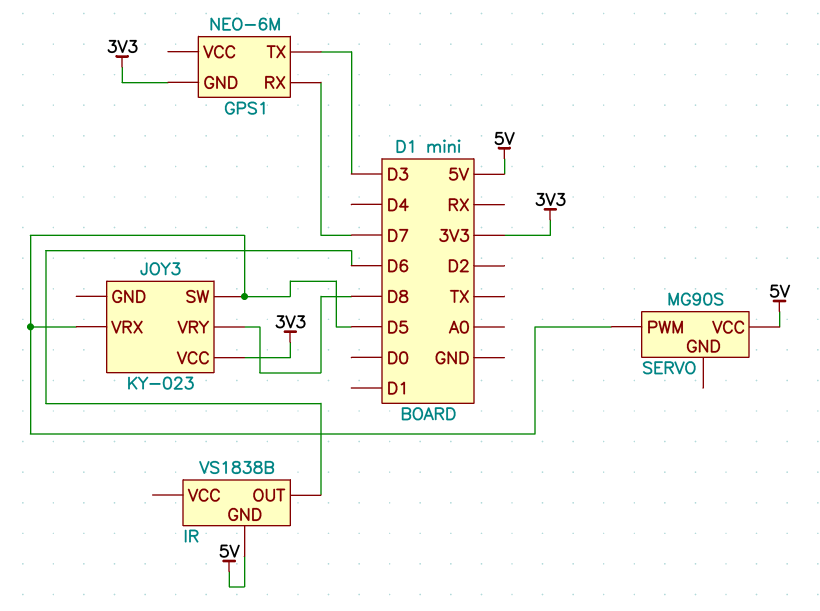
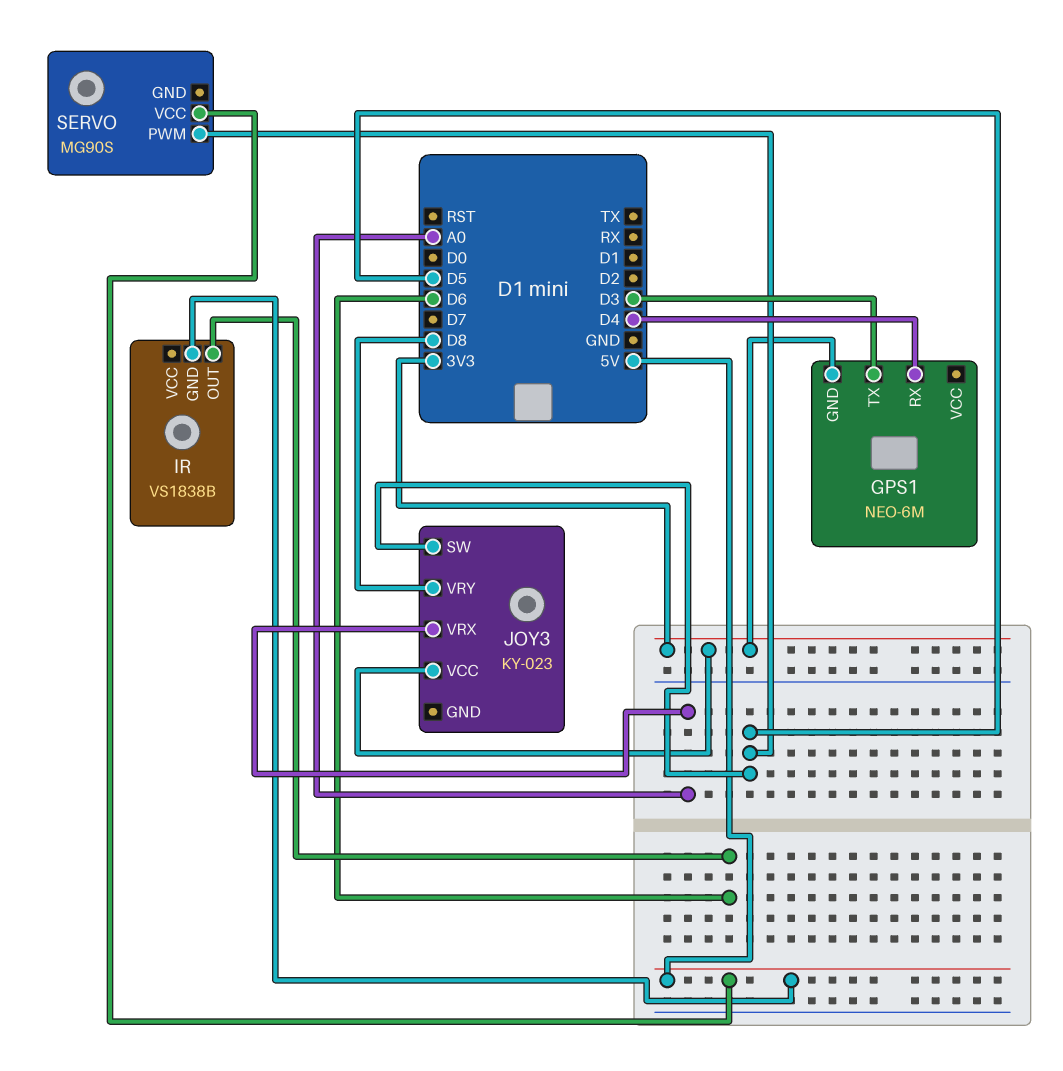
GPS1 pin RX: D7 -> D4
JOY3 pin VRX: D5 -> A0

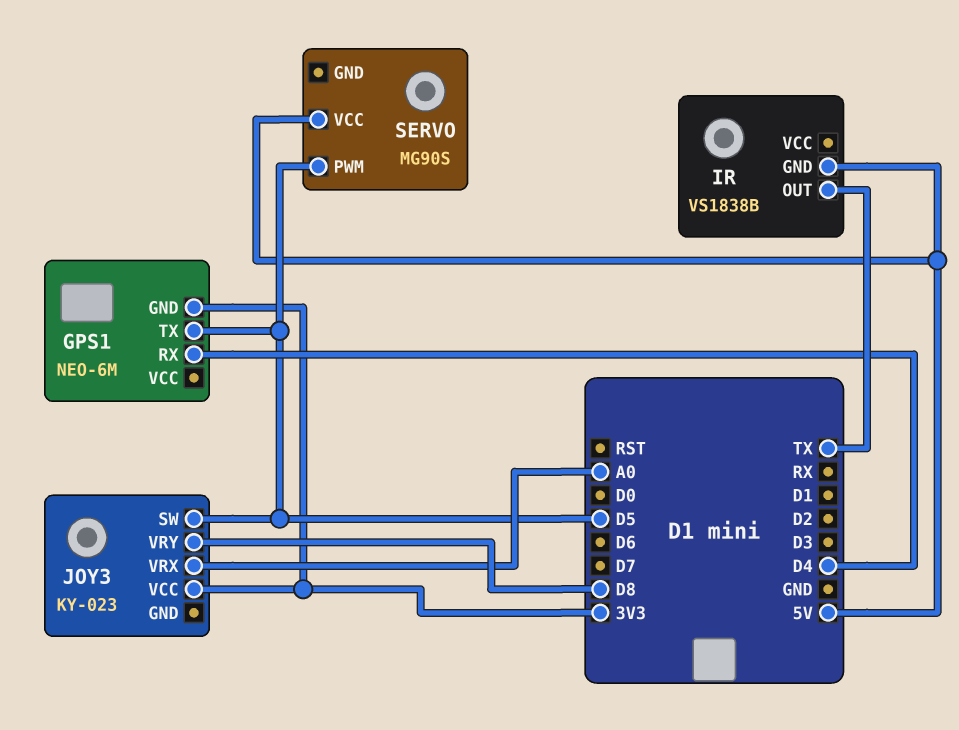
GPS1 pin TX: D3 -> D5
IR pin OUT: D6 -> TX

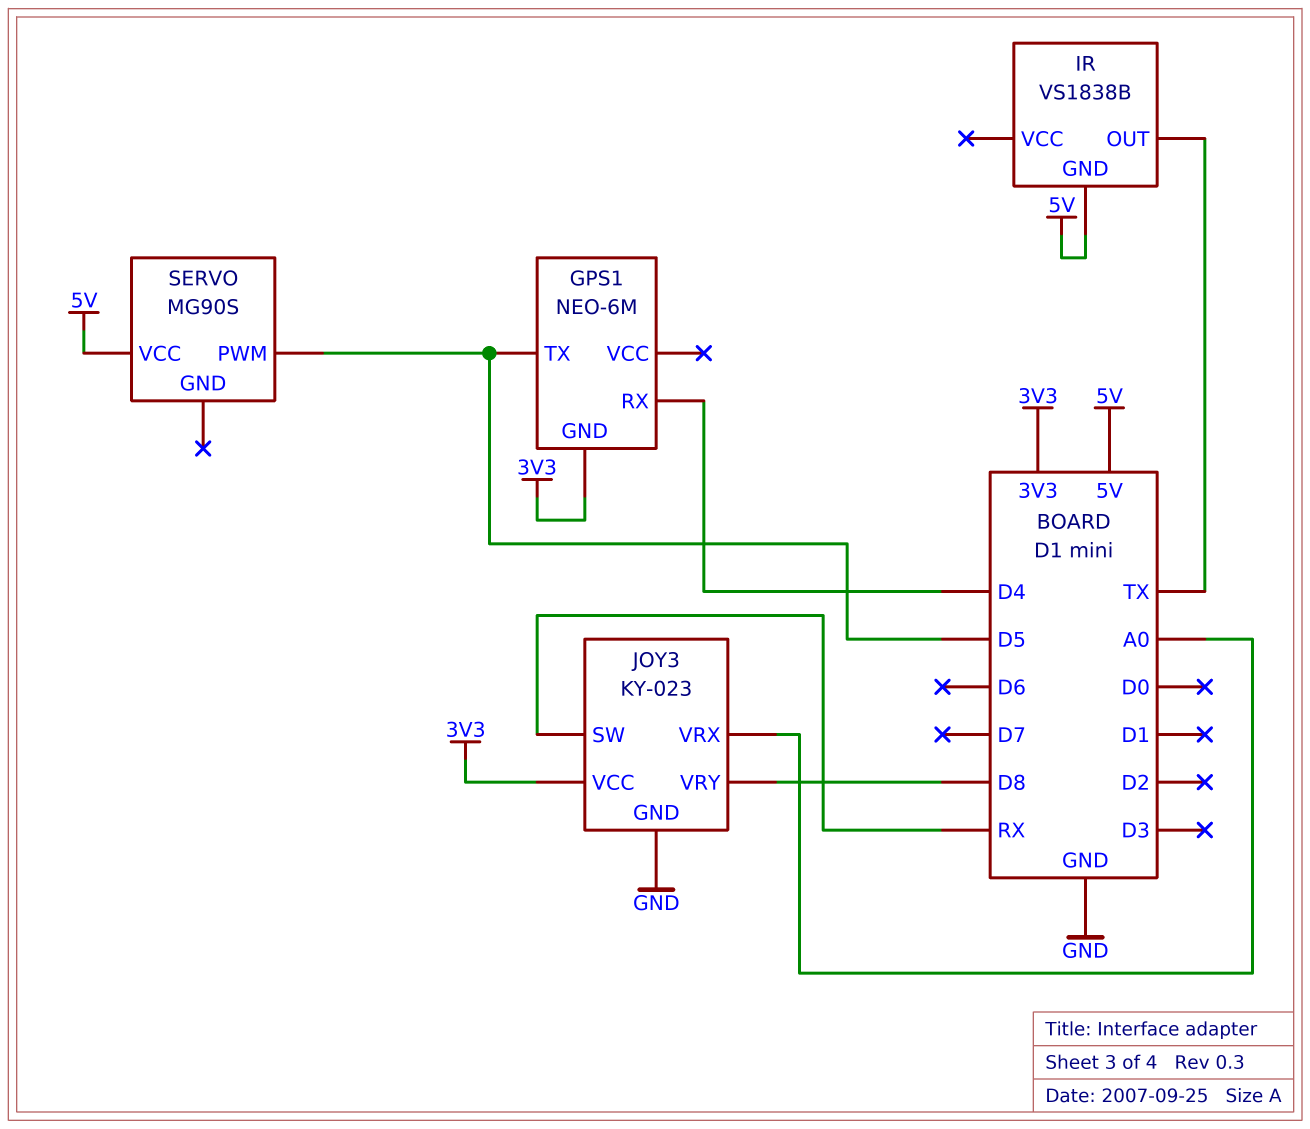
JOY3 pin GND: none -> GND
JOY3 pin SW: D5 -> RX

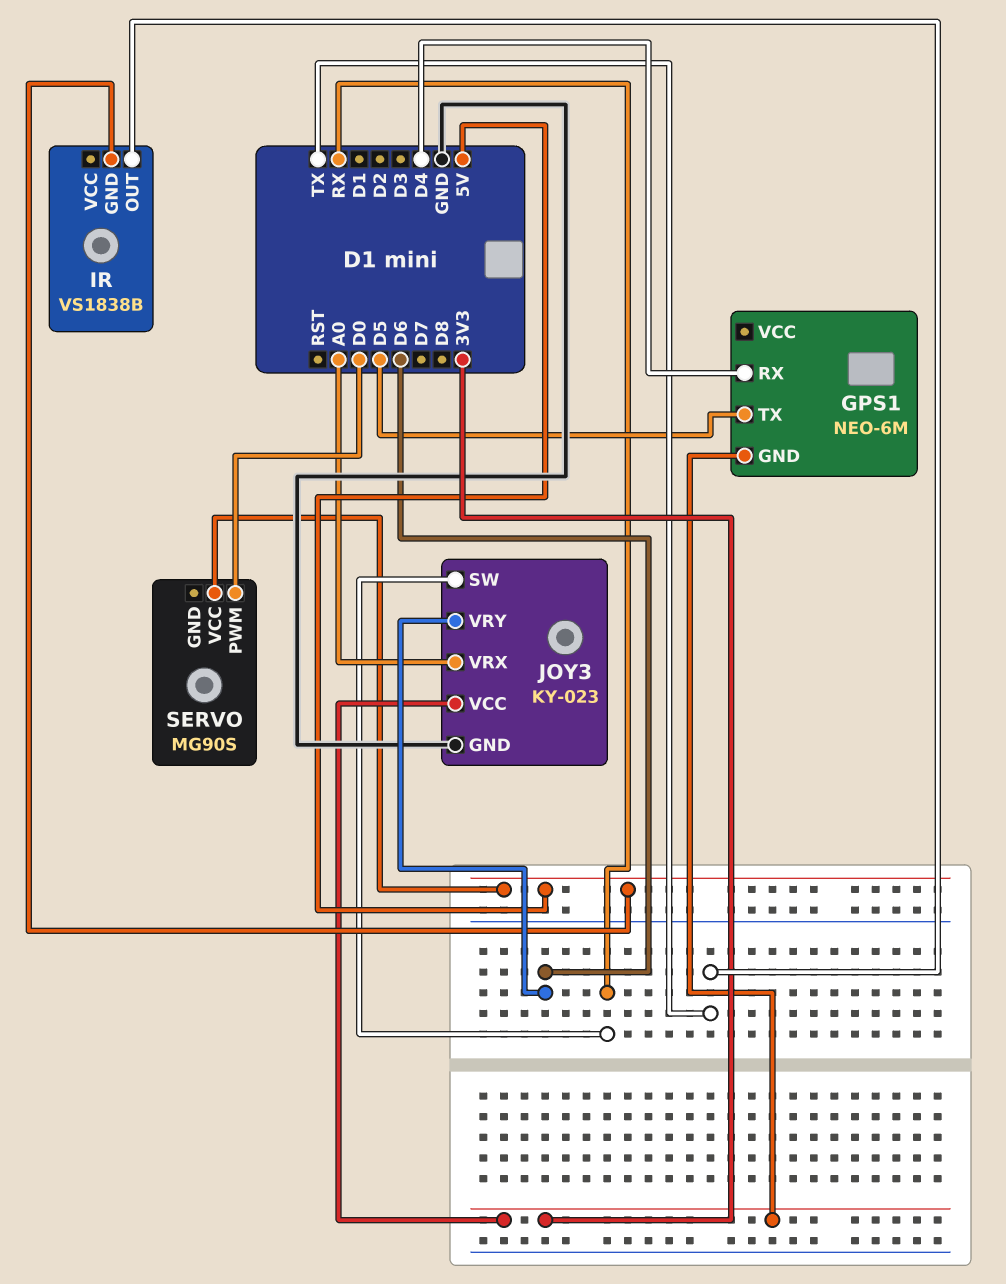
JOY3 pin VRY: D8 -> D6
SERVO pin PWM: D5 -> D0

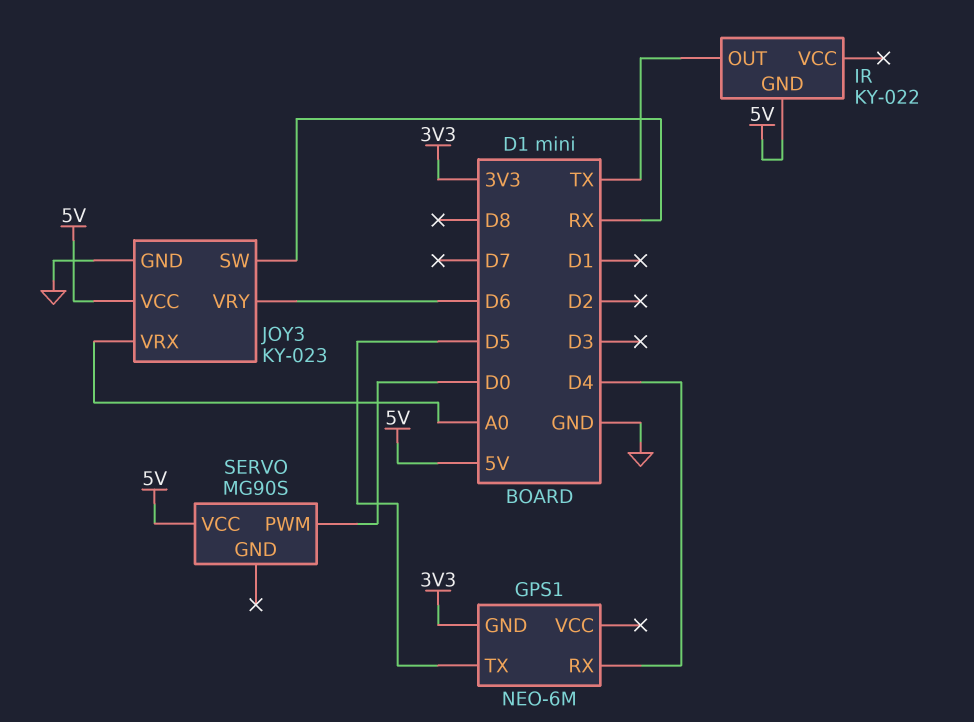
IR: VS1838B -> KY-022
JOY3 pin VCC: 3V3 -> 5V

